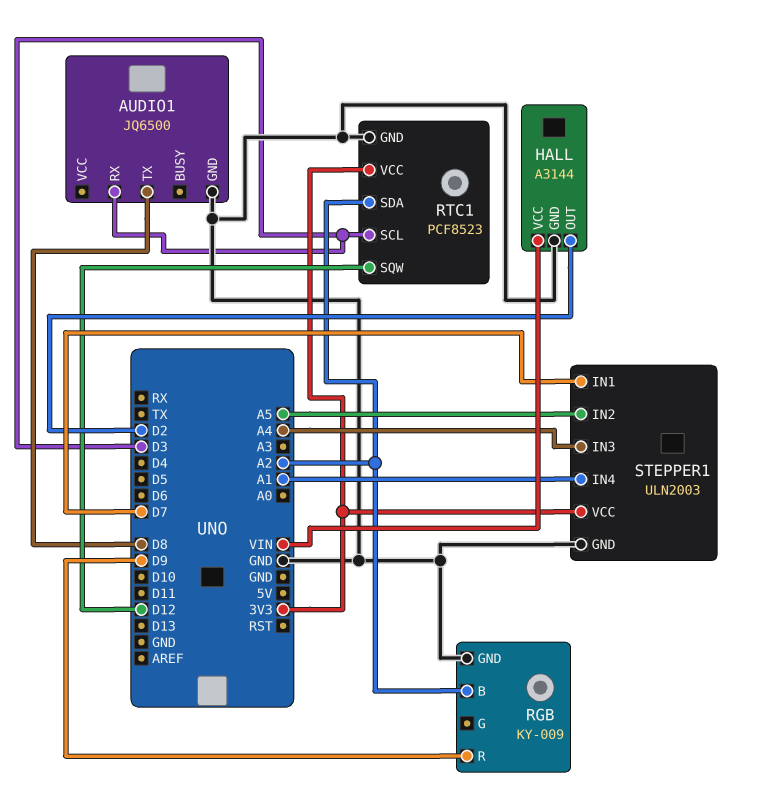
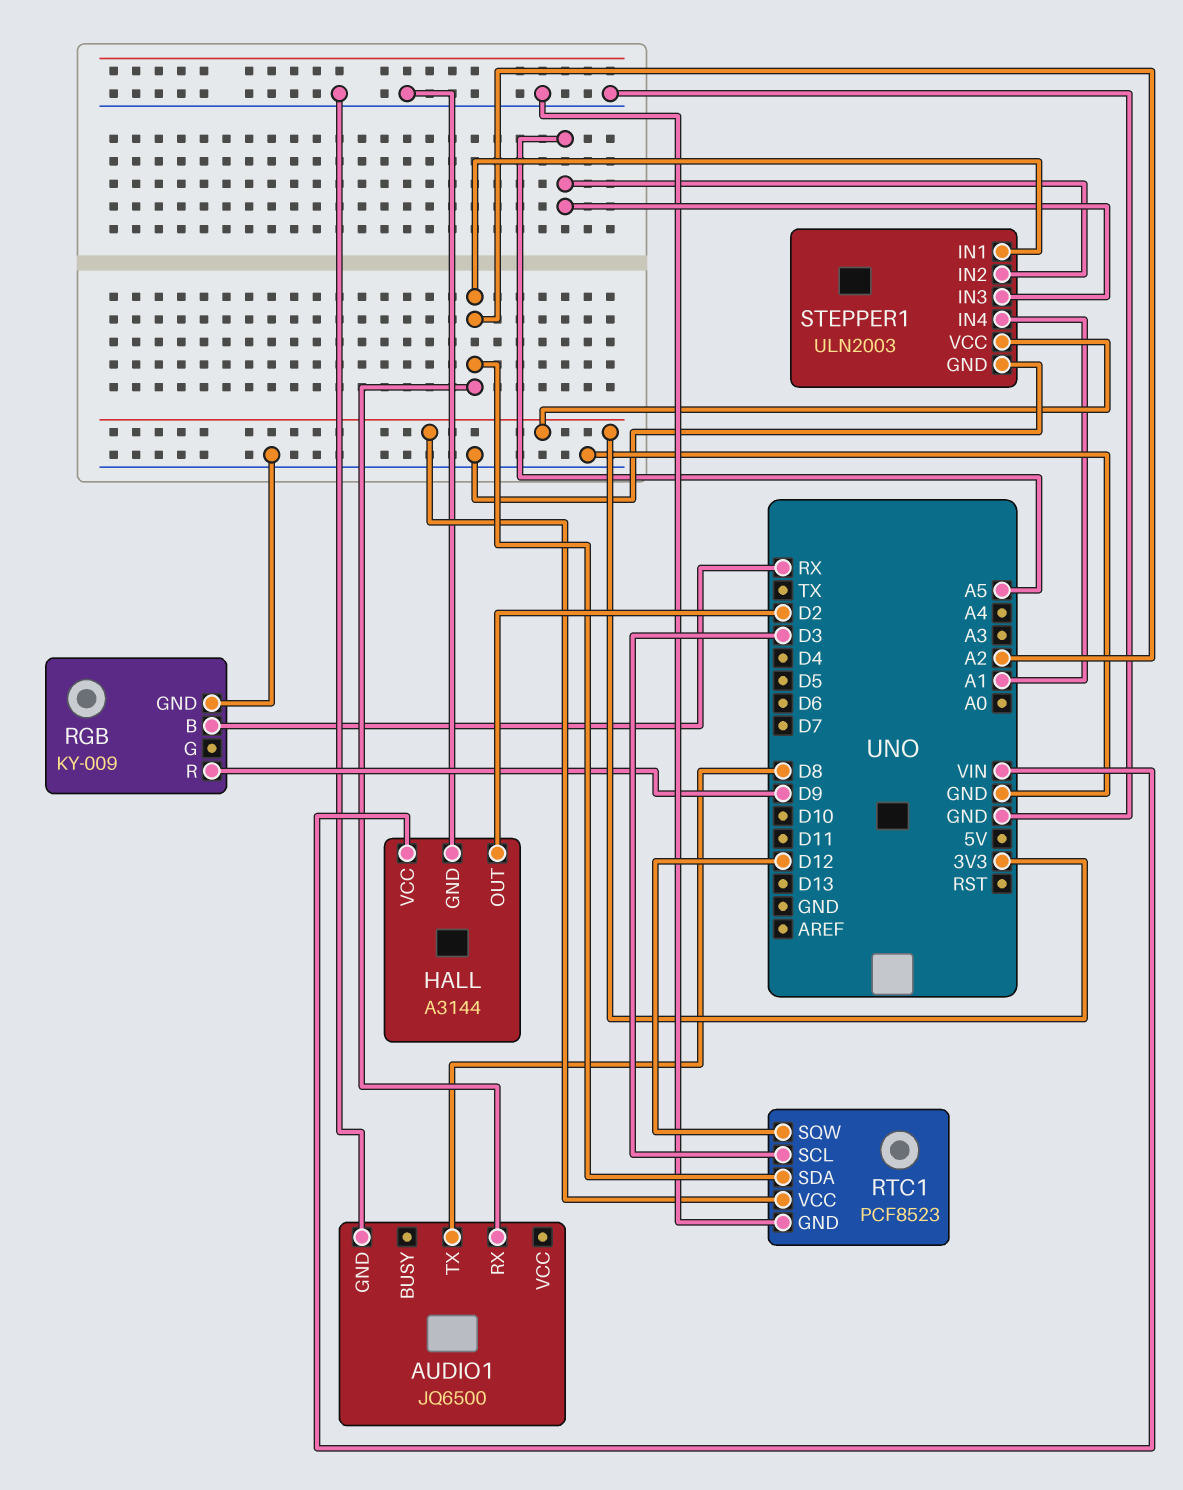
AUDIO1 pin RX: D3 -> A2
RGB pin B: A2 -> RX
STEPPER1 pin IN1: D7 -> A2
STEPPER1 pin IN3: A4 -> A5

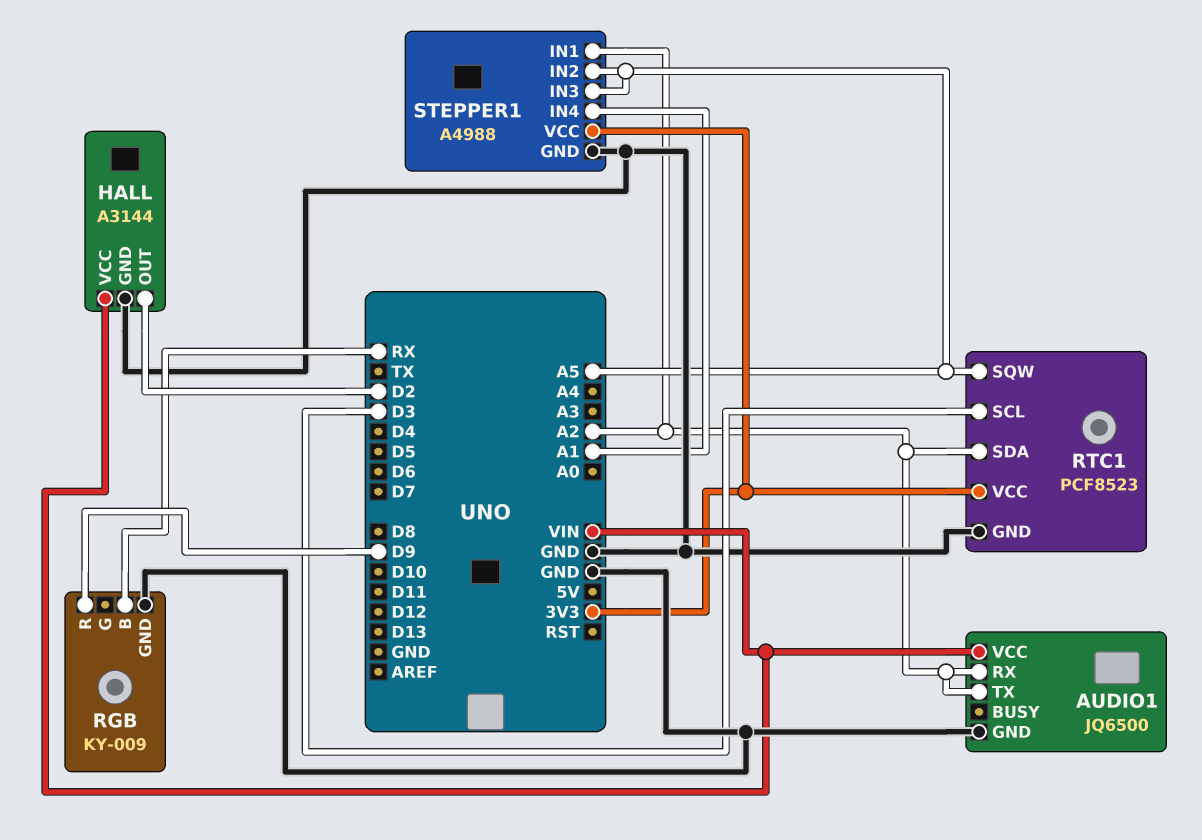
AUDIO1 pin TX: D8 -> A2
AUDIO1 pin VCC: none -> VIN
RTC1 pin SQW: D12 -> A5
STEPPER1: ULN2003 -> A4988

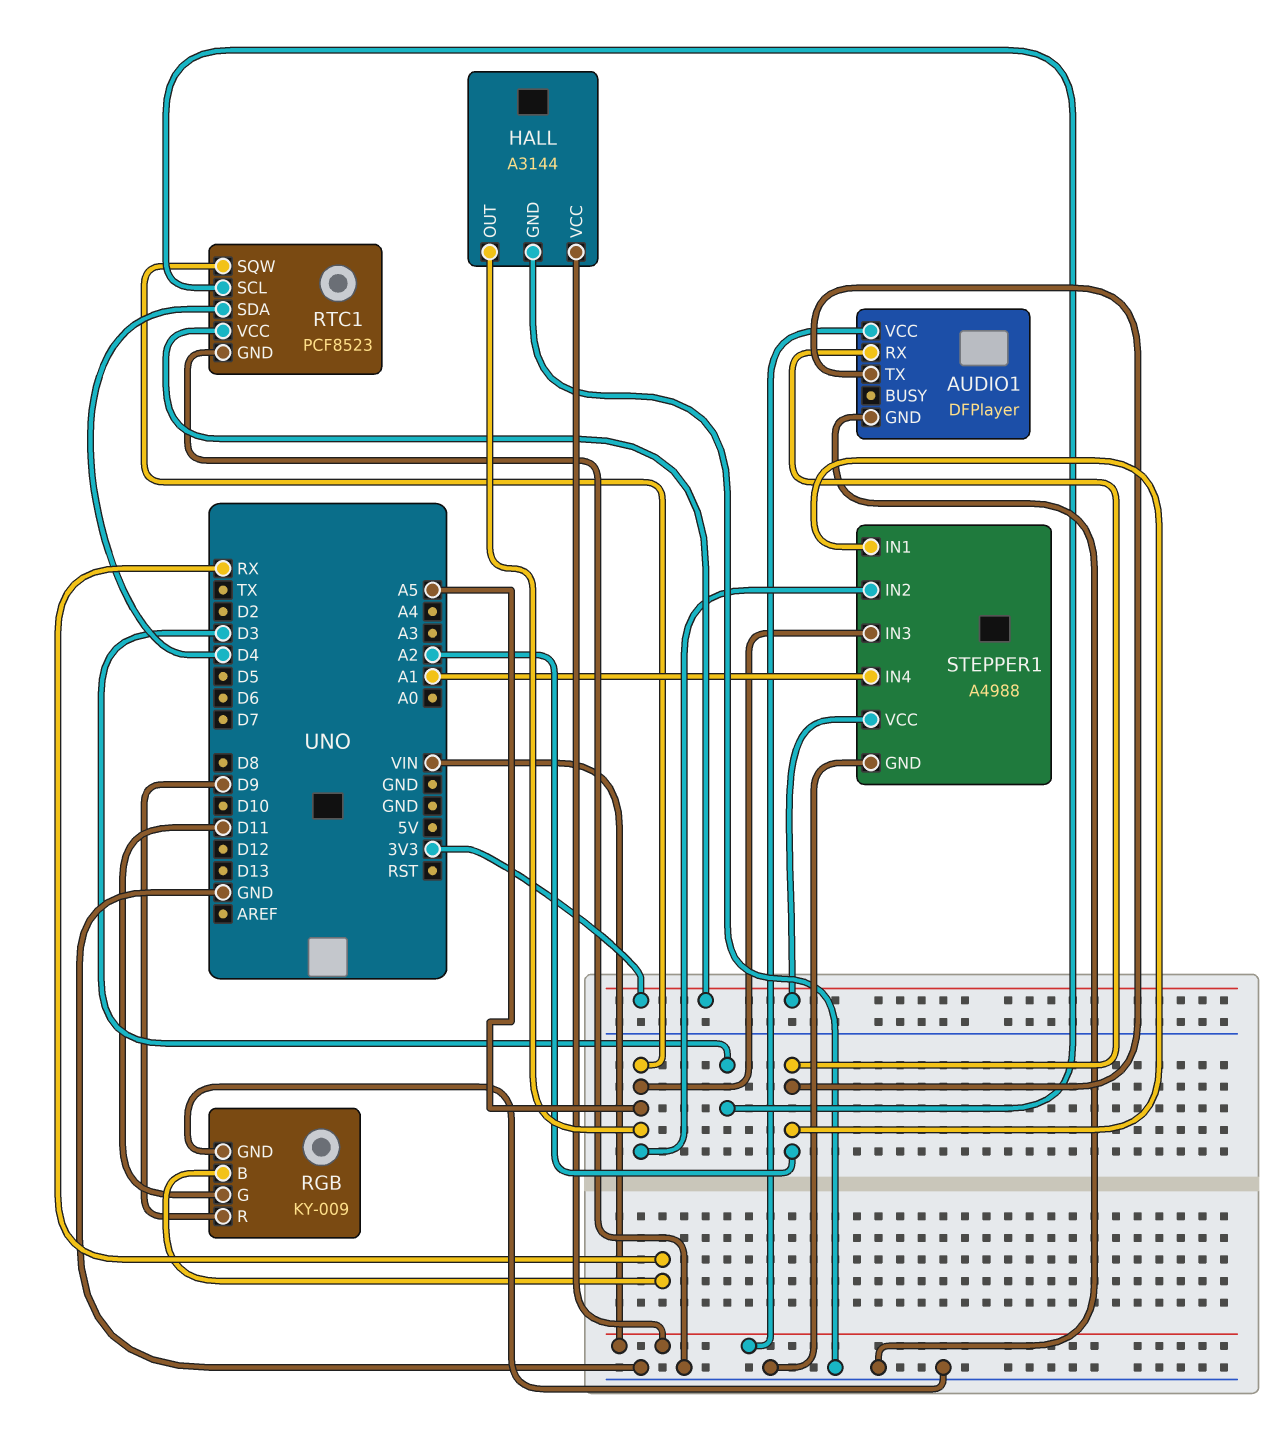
AUDIO1: JQ6500 -> DFPlayer
HALL pin OUT: D2 -> A5
RGB pin G: none -> D11
RTC1 pin SDA: A2 -> D4

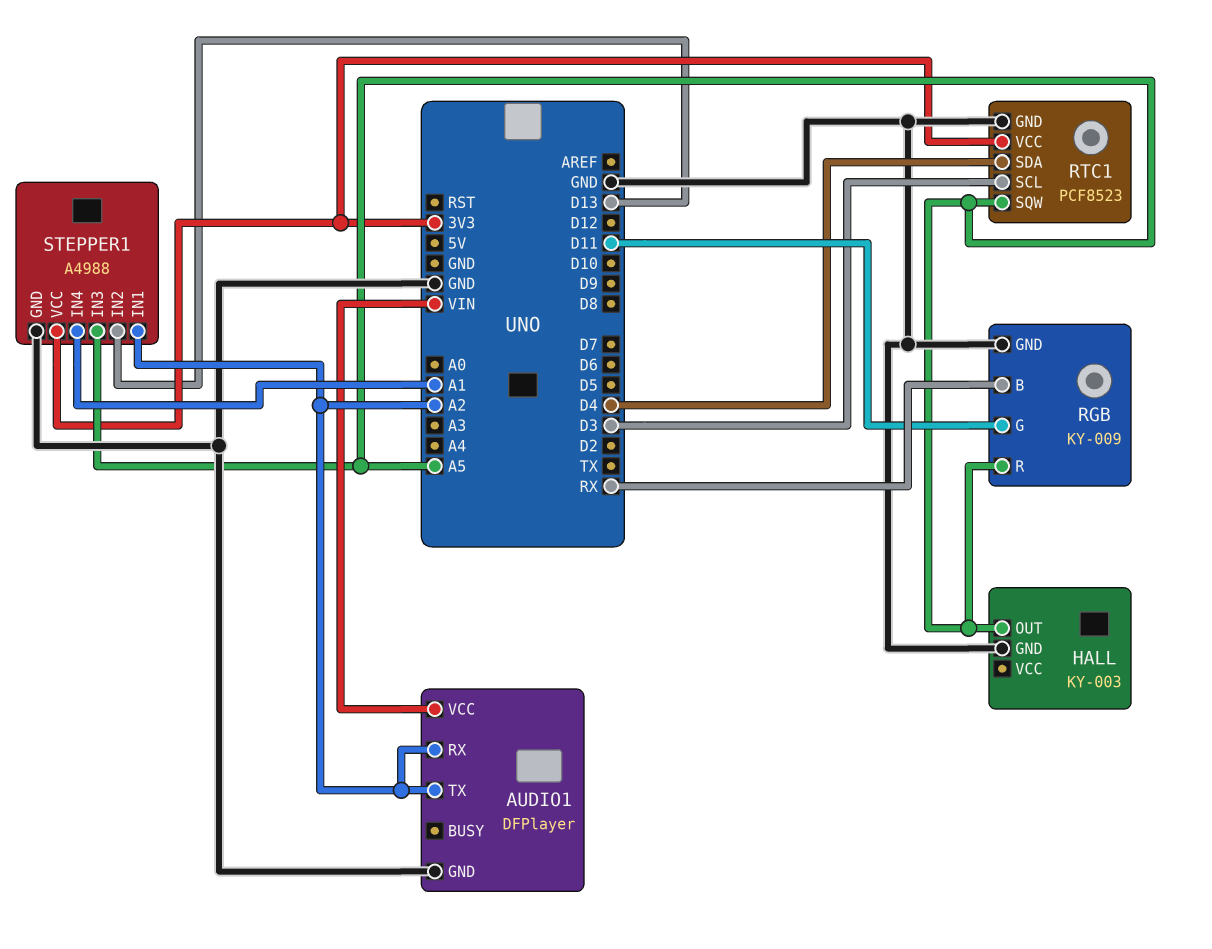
HALL: A3144 -> KY-003
HALL pin VCC: VIN -> none
RGB pin R: D9 -> A5
STEPPER1 pin IN2: A5 -> D13

